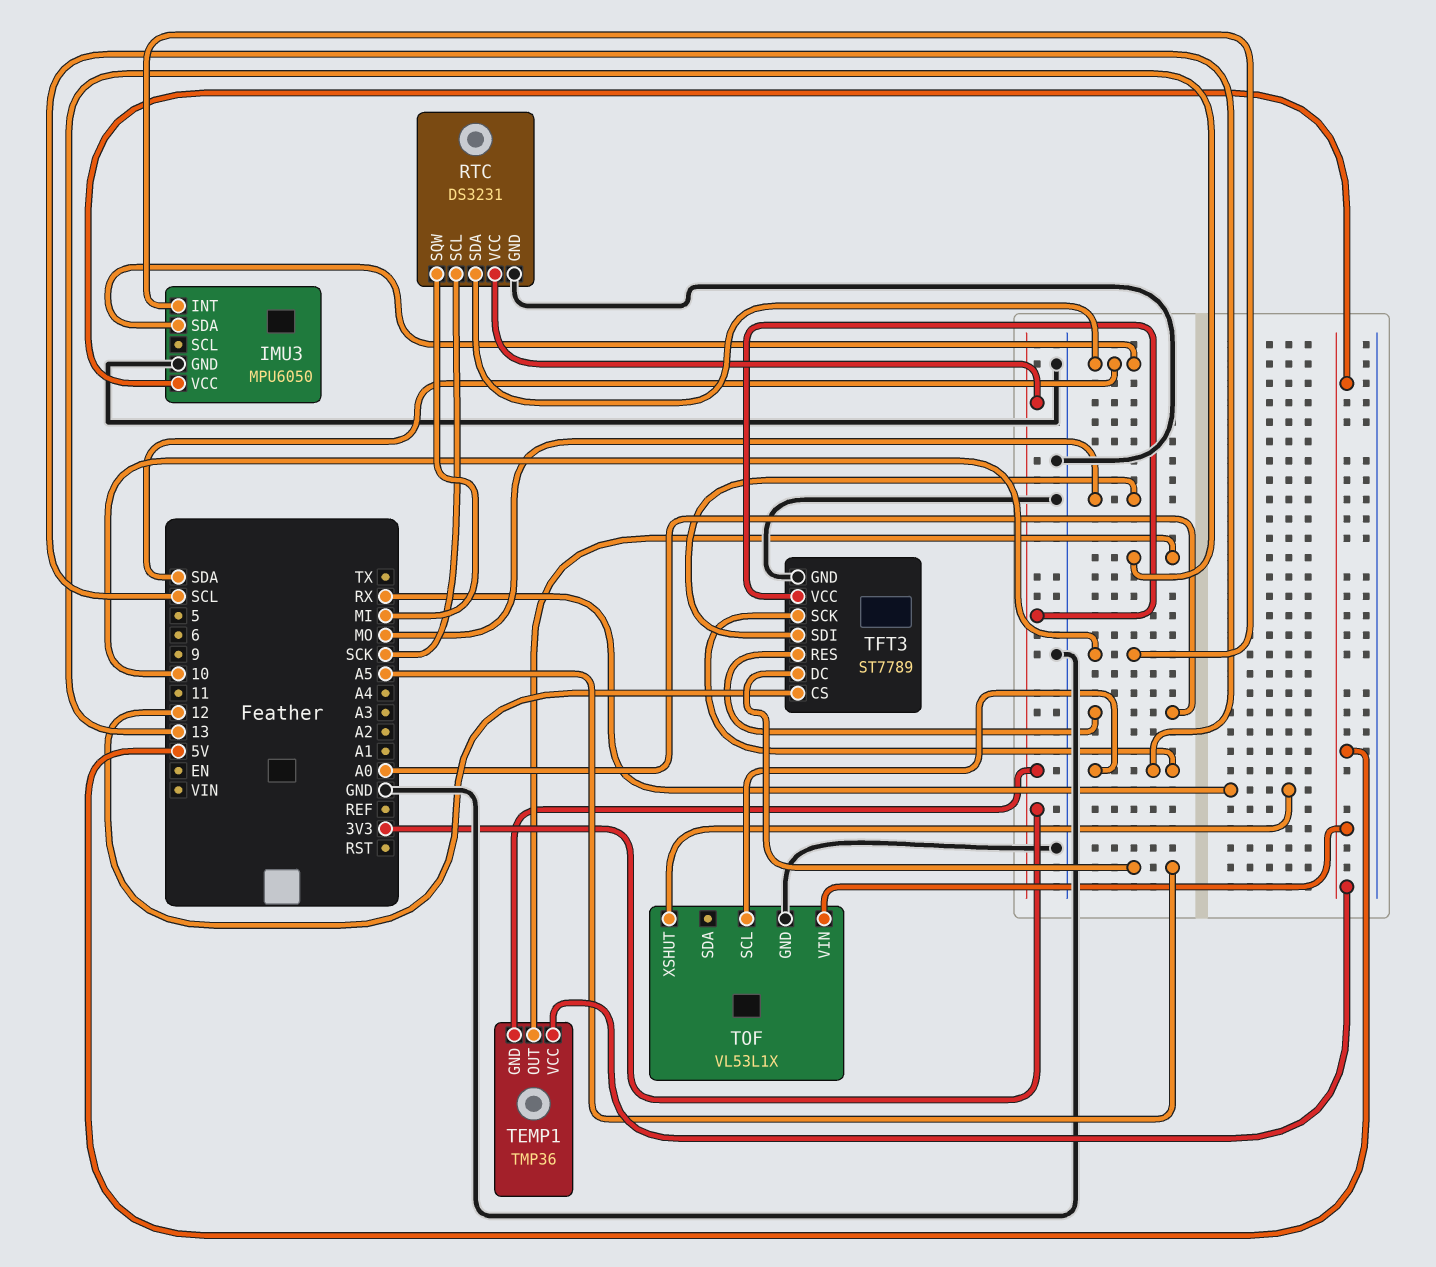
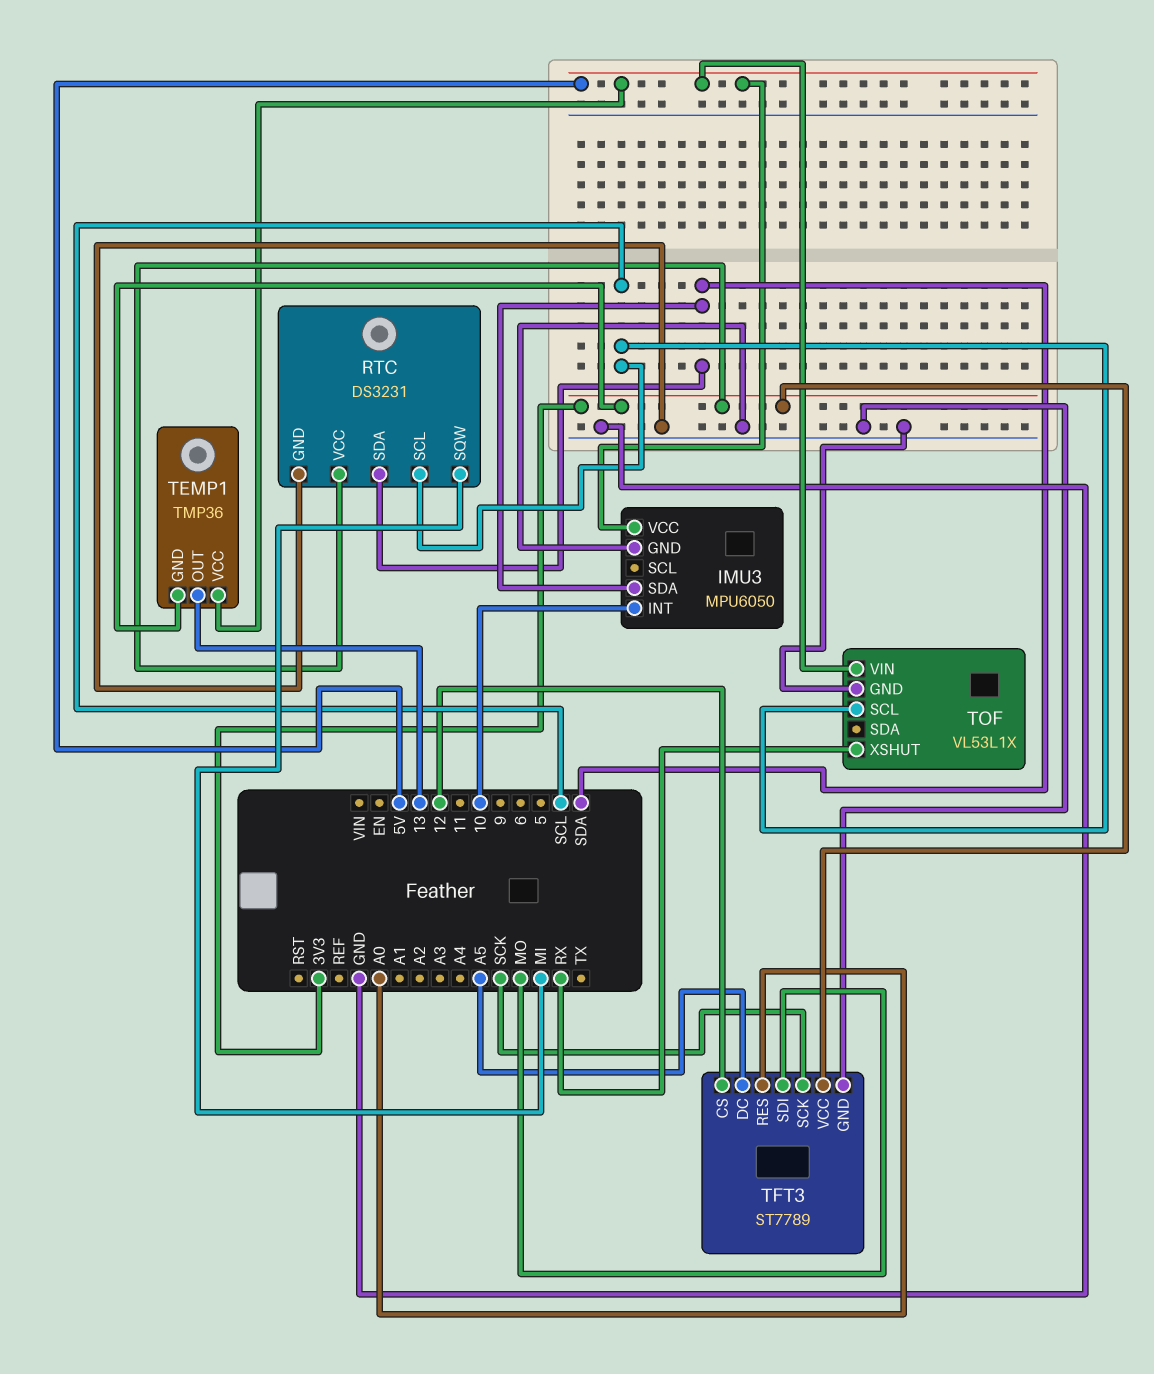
RTC pin SCL: SCK -> SCL
TFT3 pin SCK: SCL -> SCK

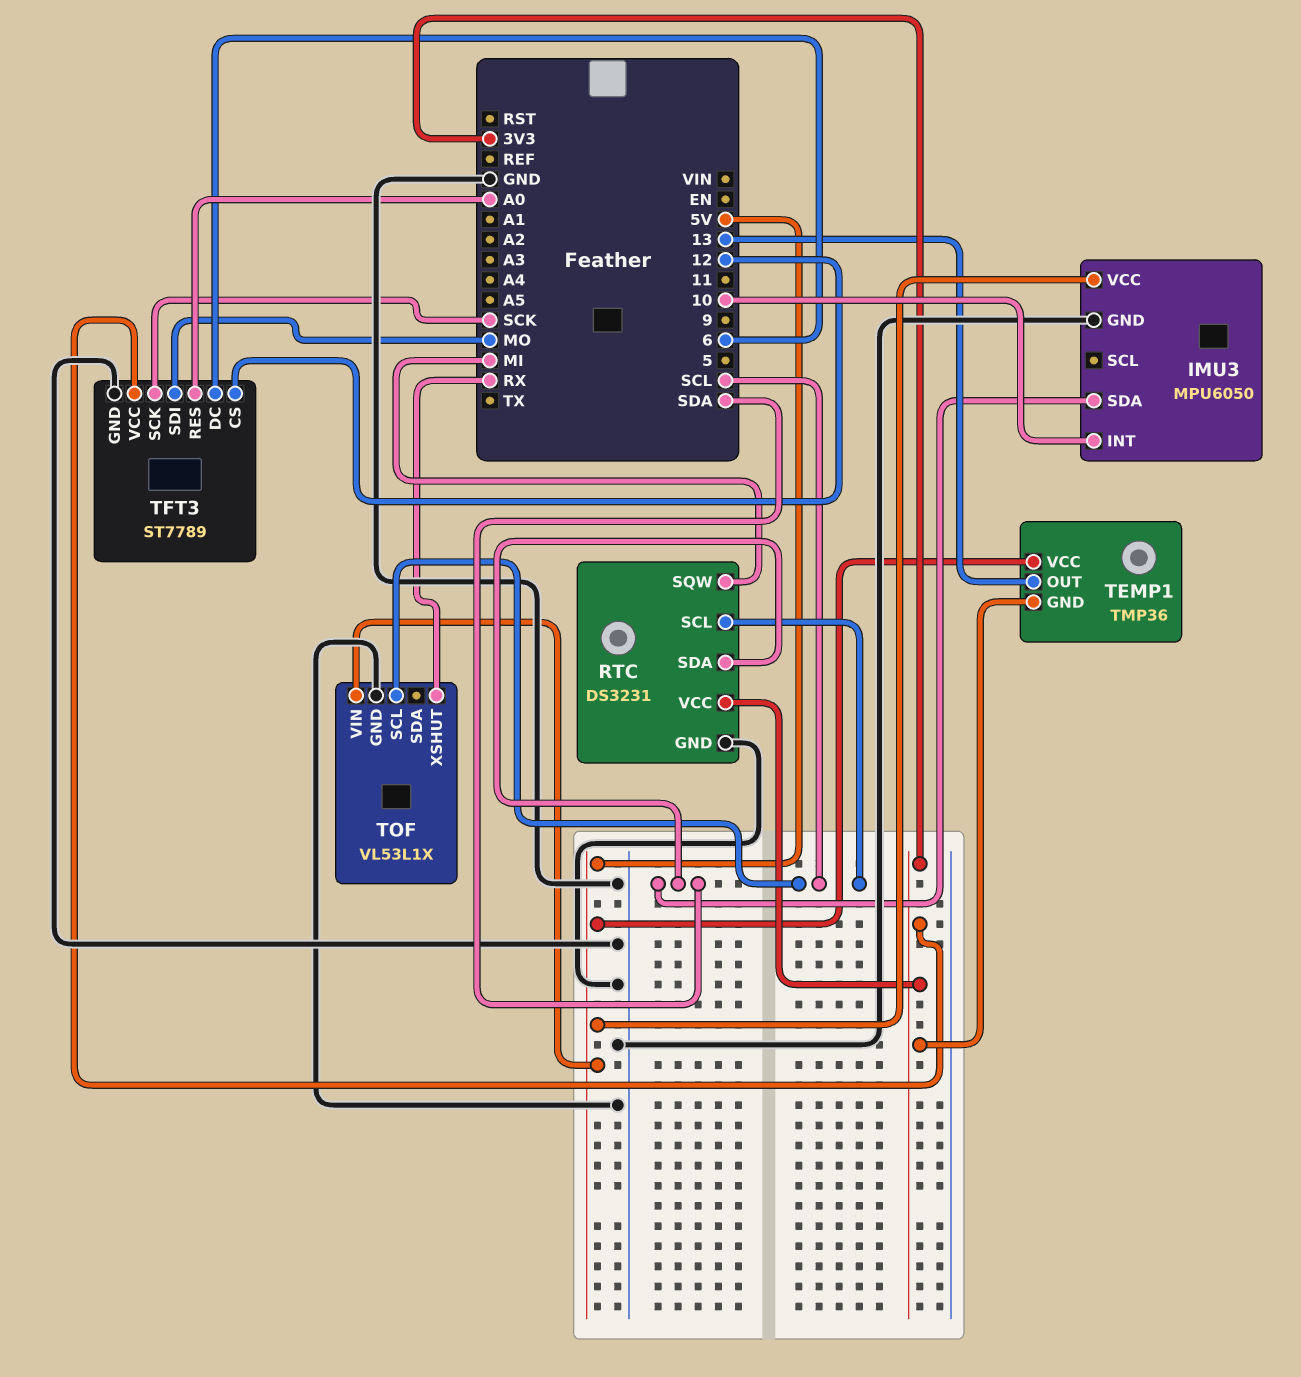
TFT3 pin DC: A5 -> 6

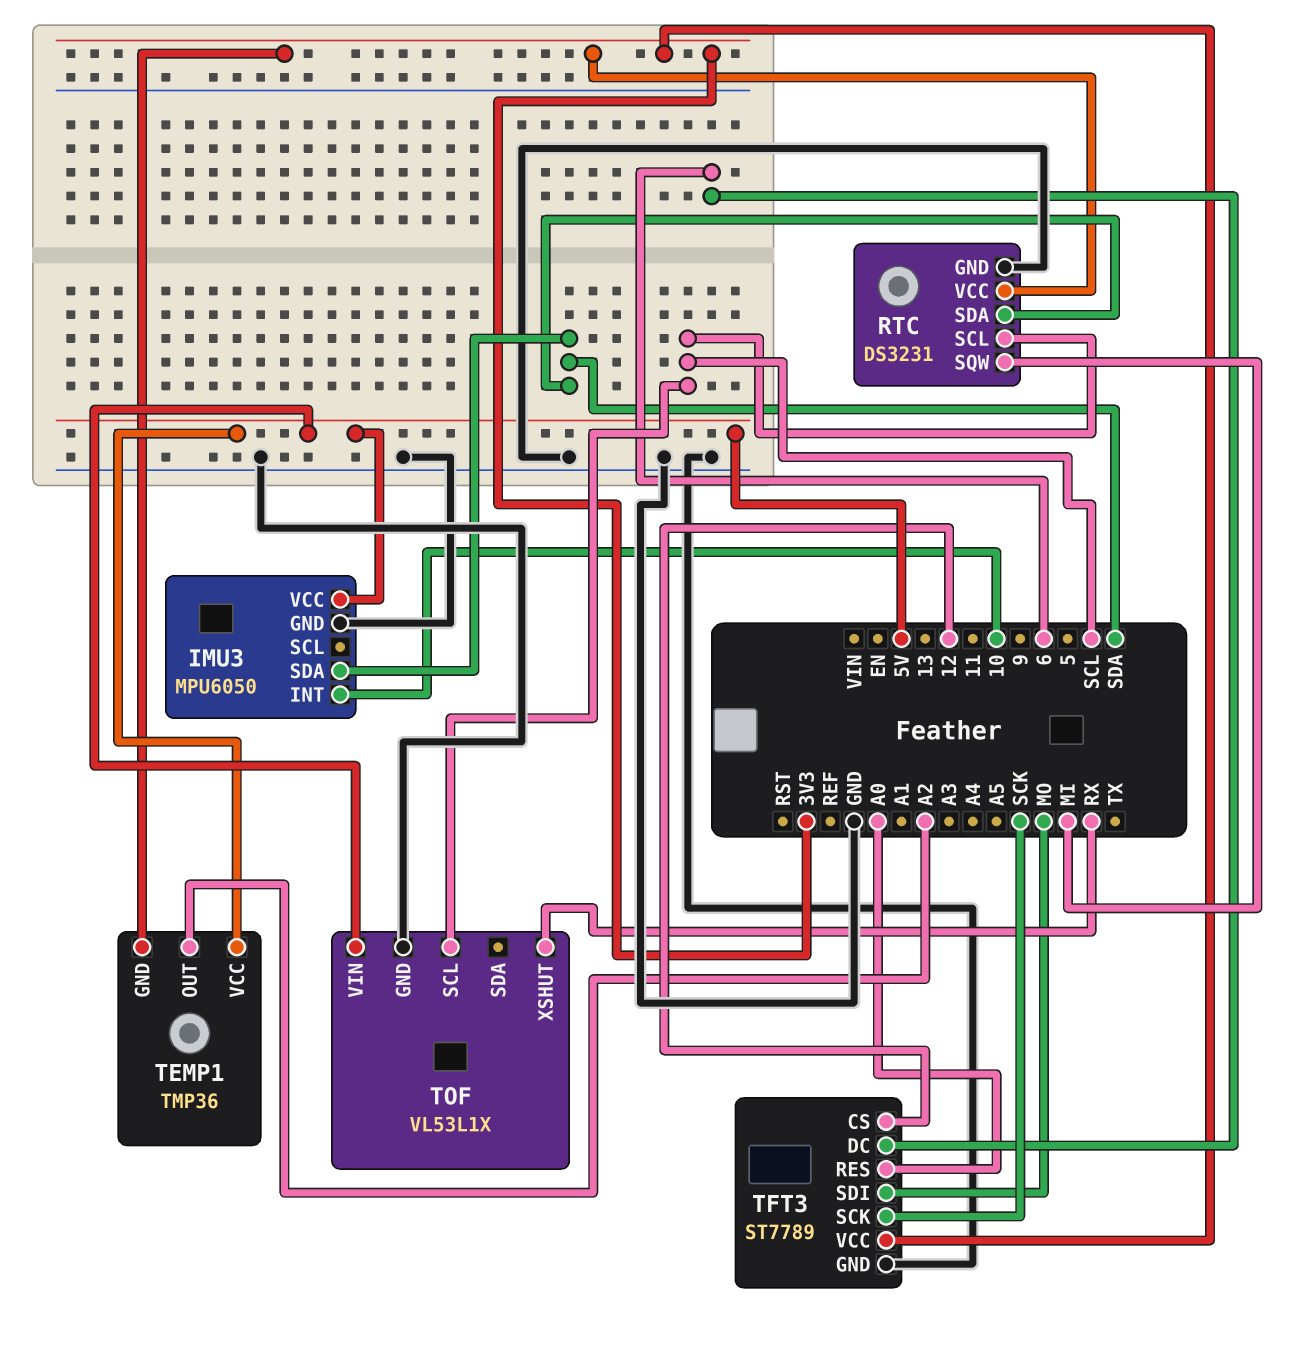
TEMP1 pin OUT: 13 -> A2

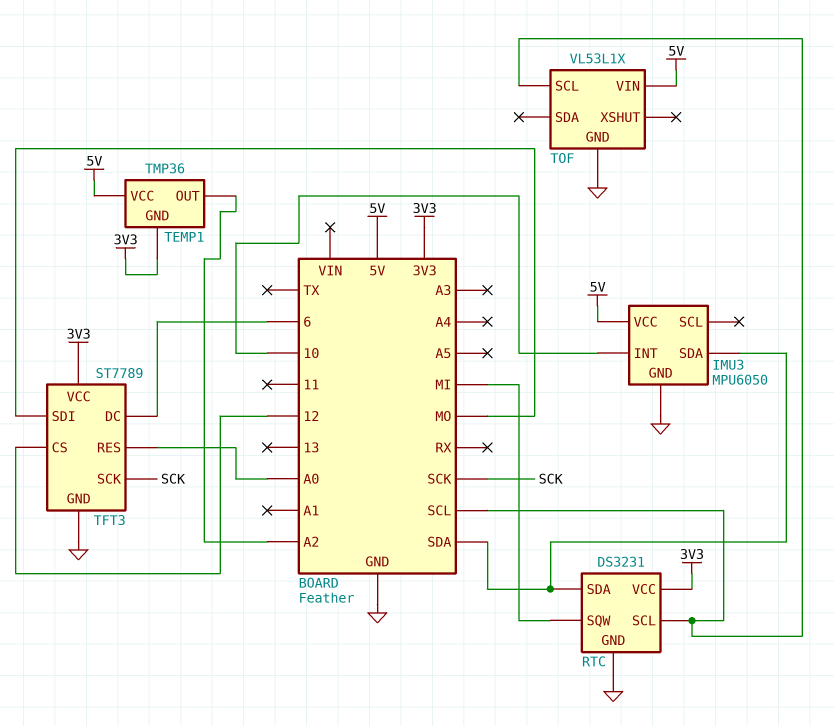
TOF pin XSHUT: RX -> none

